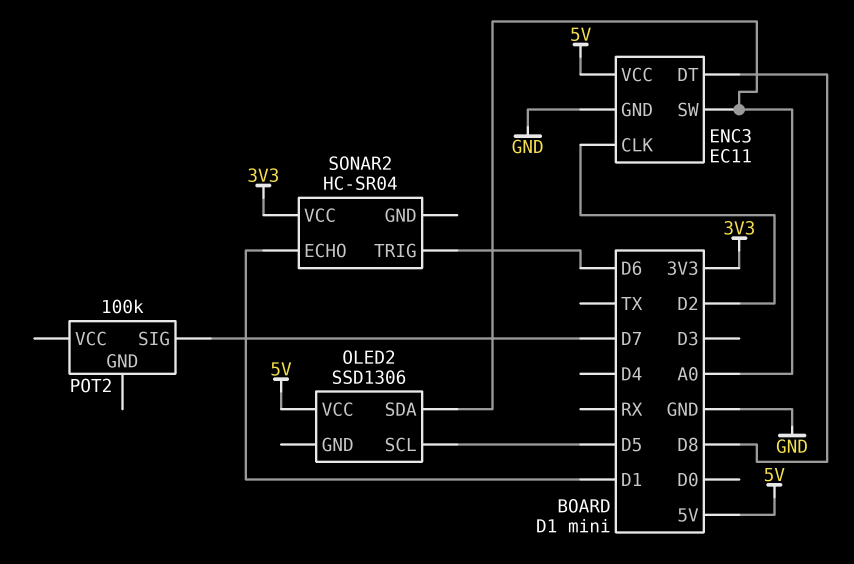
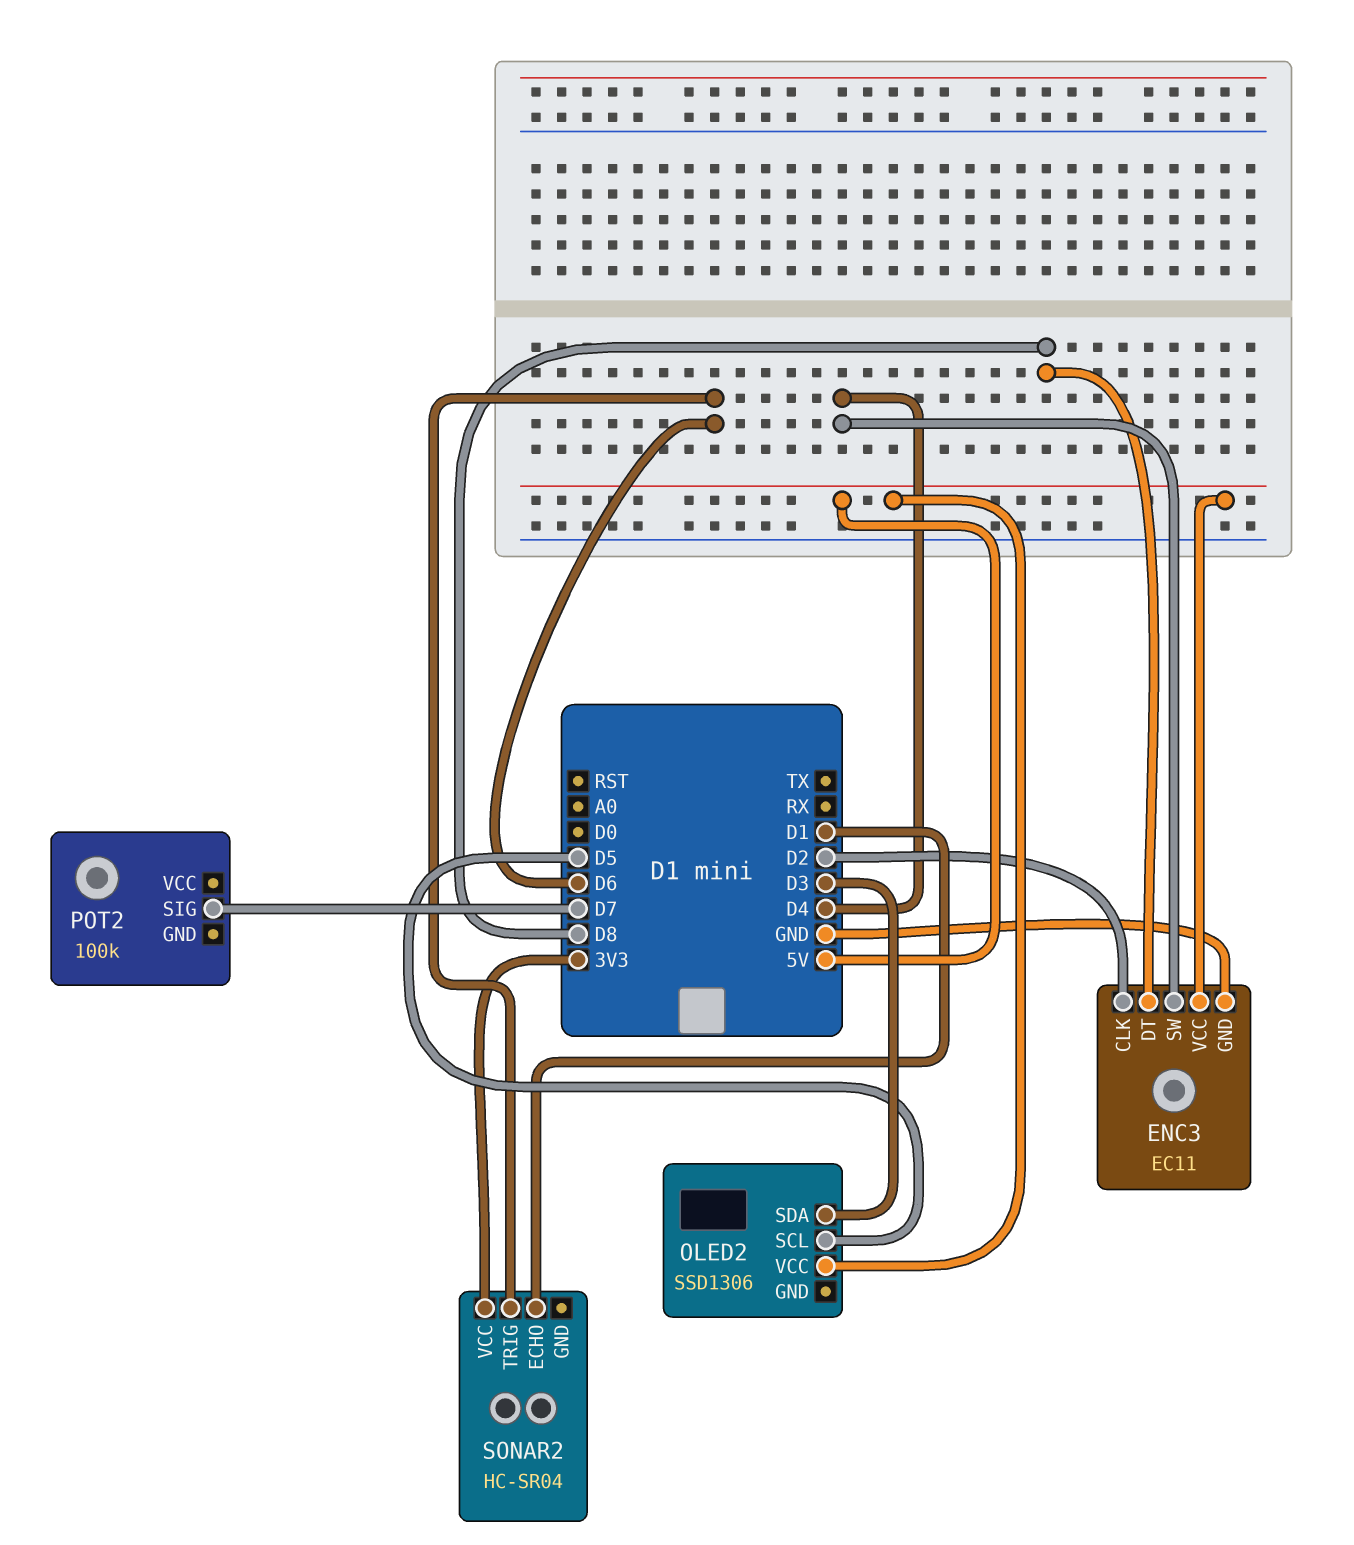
ENC3 pin SW: A0 -> D4
OLED2 pin SDA: A0 -> D3

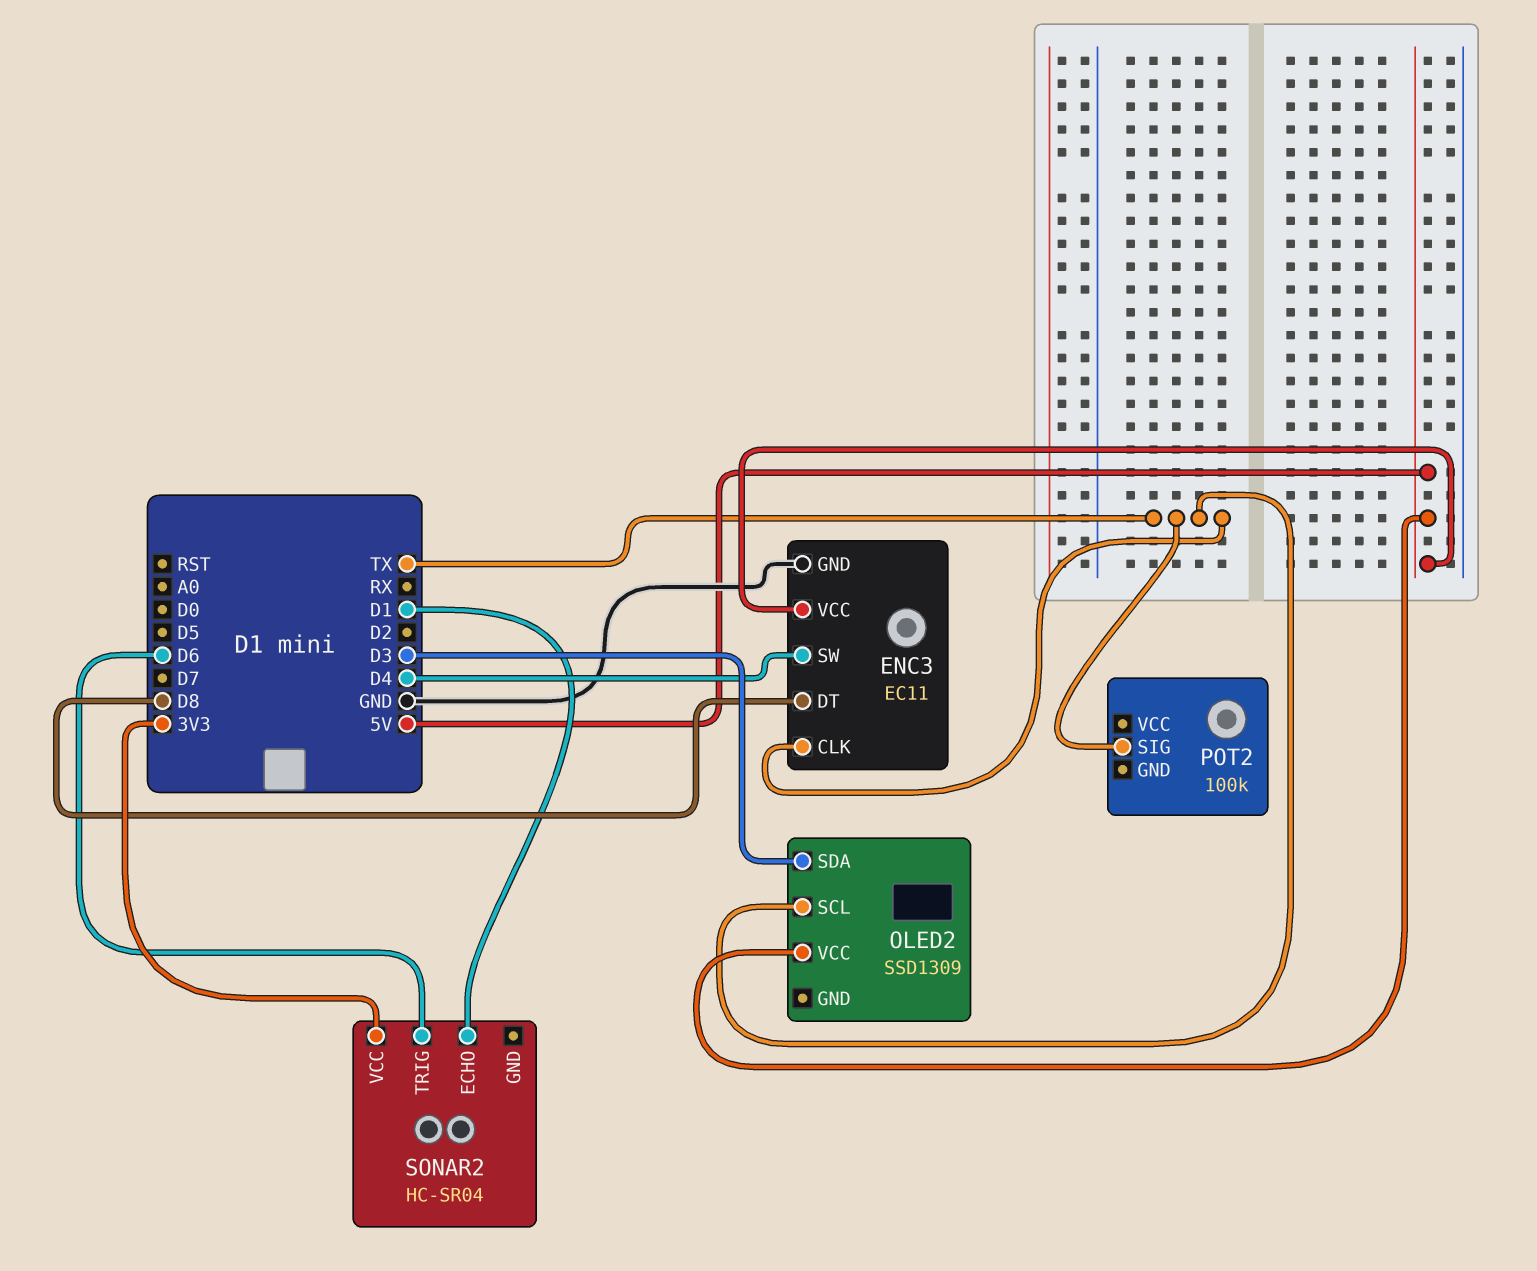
ENC3 pin CLK: D2 -> TX
OLED2: SSD1306 -> SSD1309
OLED2 pin SCL: D5 -> TX
POT2 pin SIG: D7 -> TX

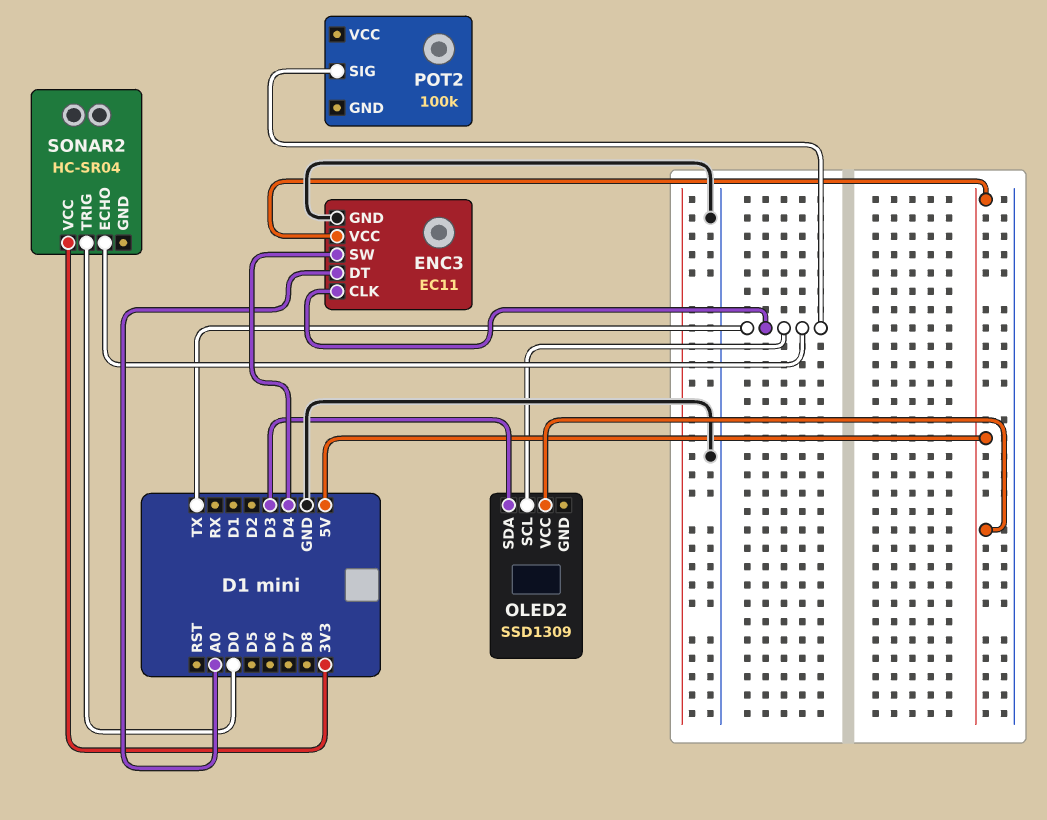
ENC3 pin DT: D8 -> A0
SONAR2 pin ECHO: D1 -> TX
SONAR2 pin TRIG: D6 -> D0

